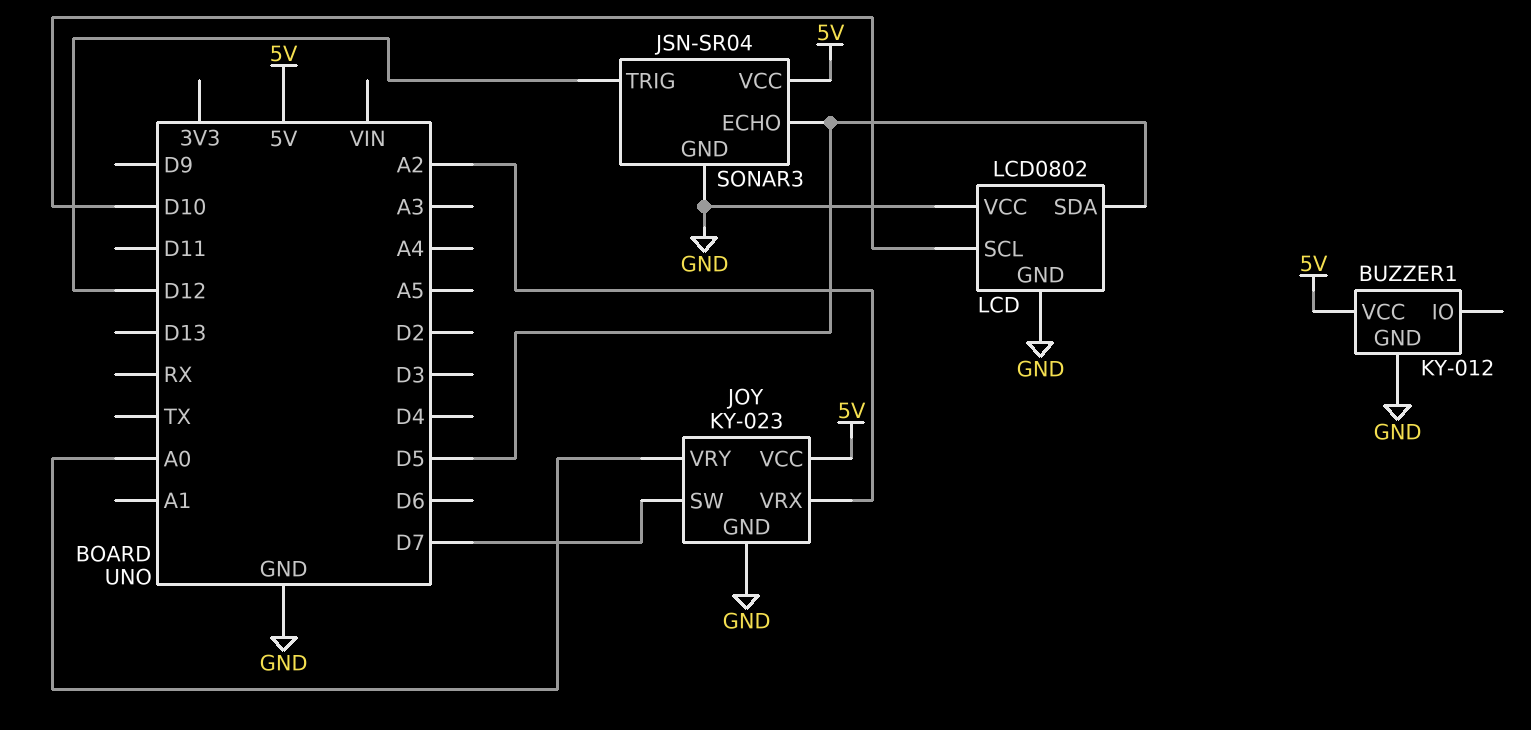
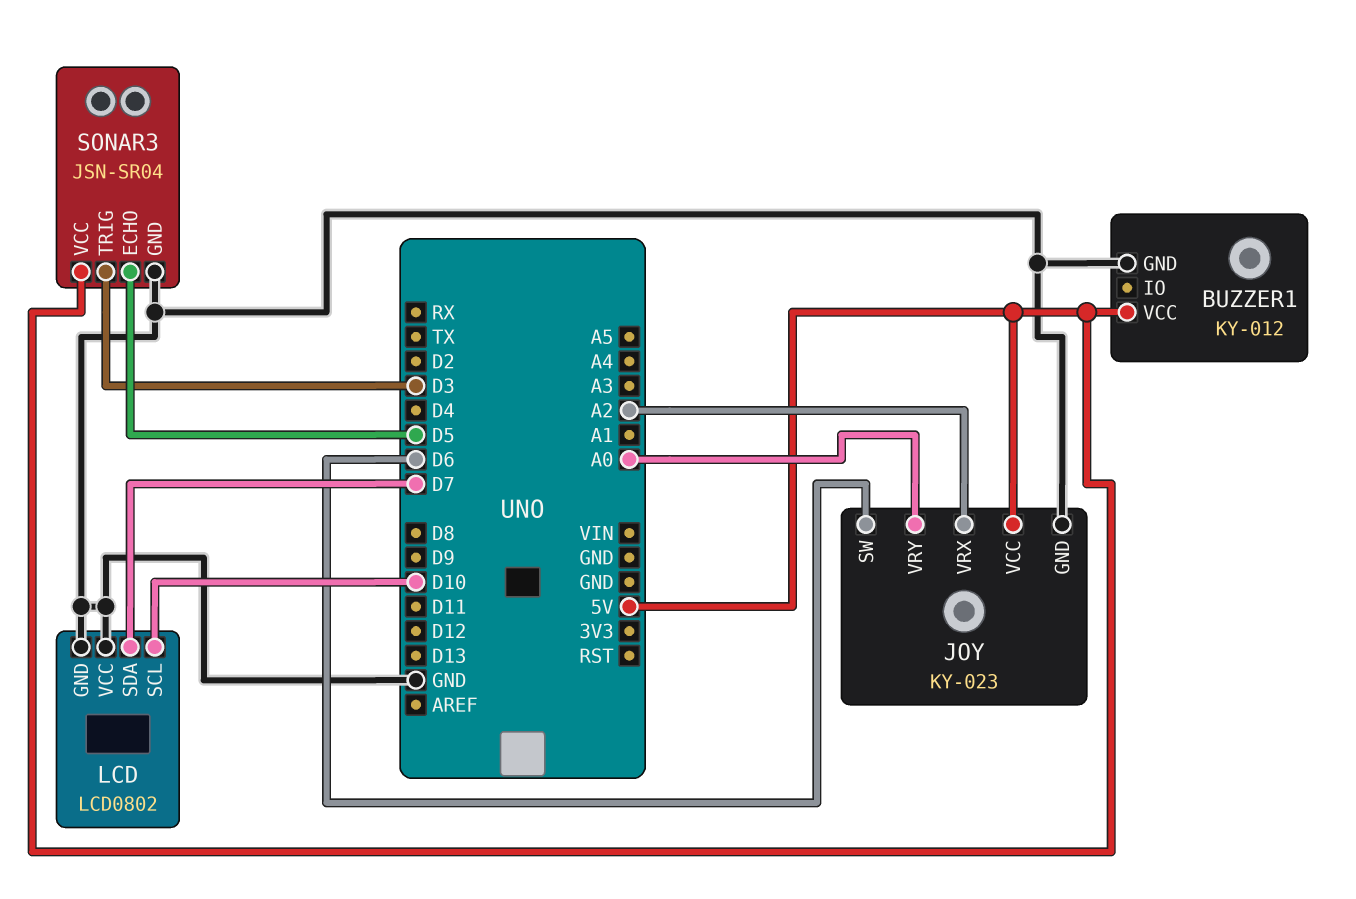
JOY pin SW: D7 -> D6
LCD pin SDA: D5 -> D7
SONAR3 pin TRIG: D12 -> D3

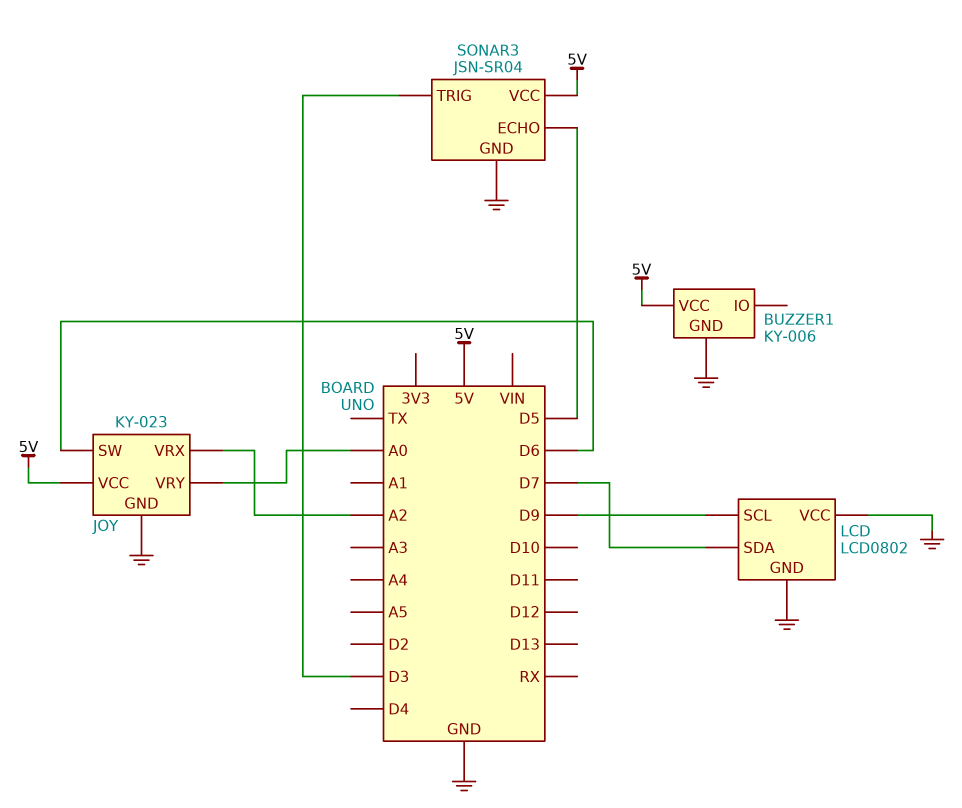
BUZZER1: KY-012 -> KY-006
LCD pin SCL: D10 -> D9

